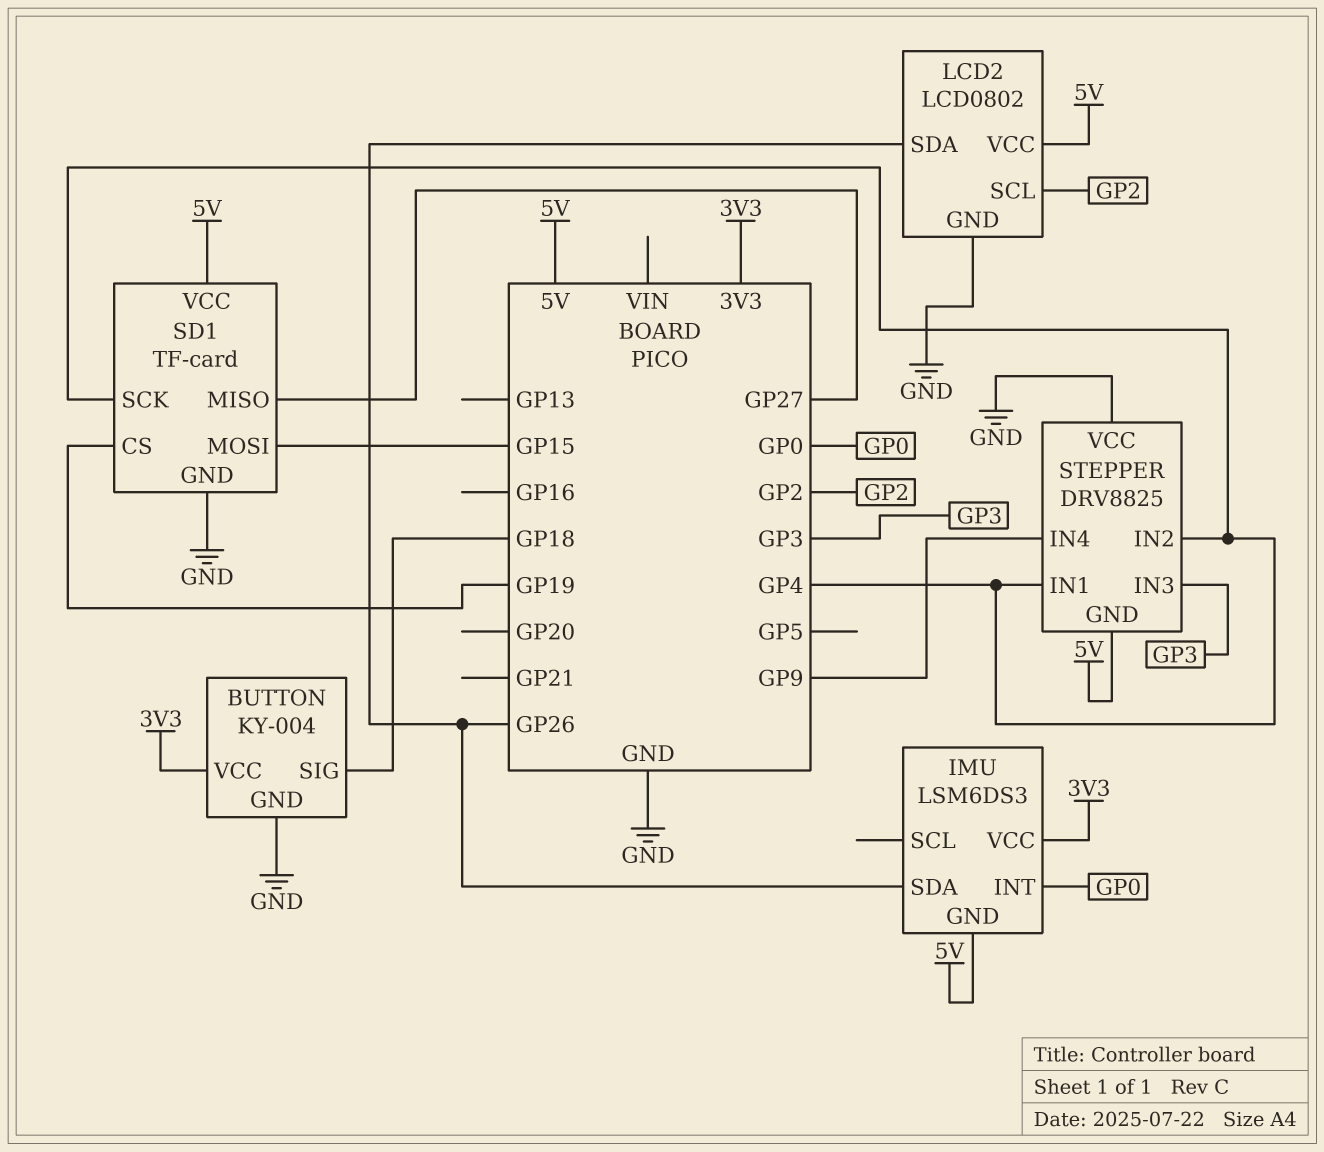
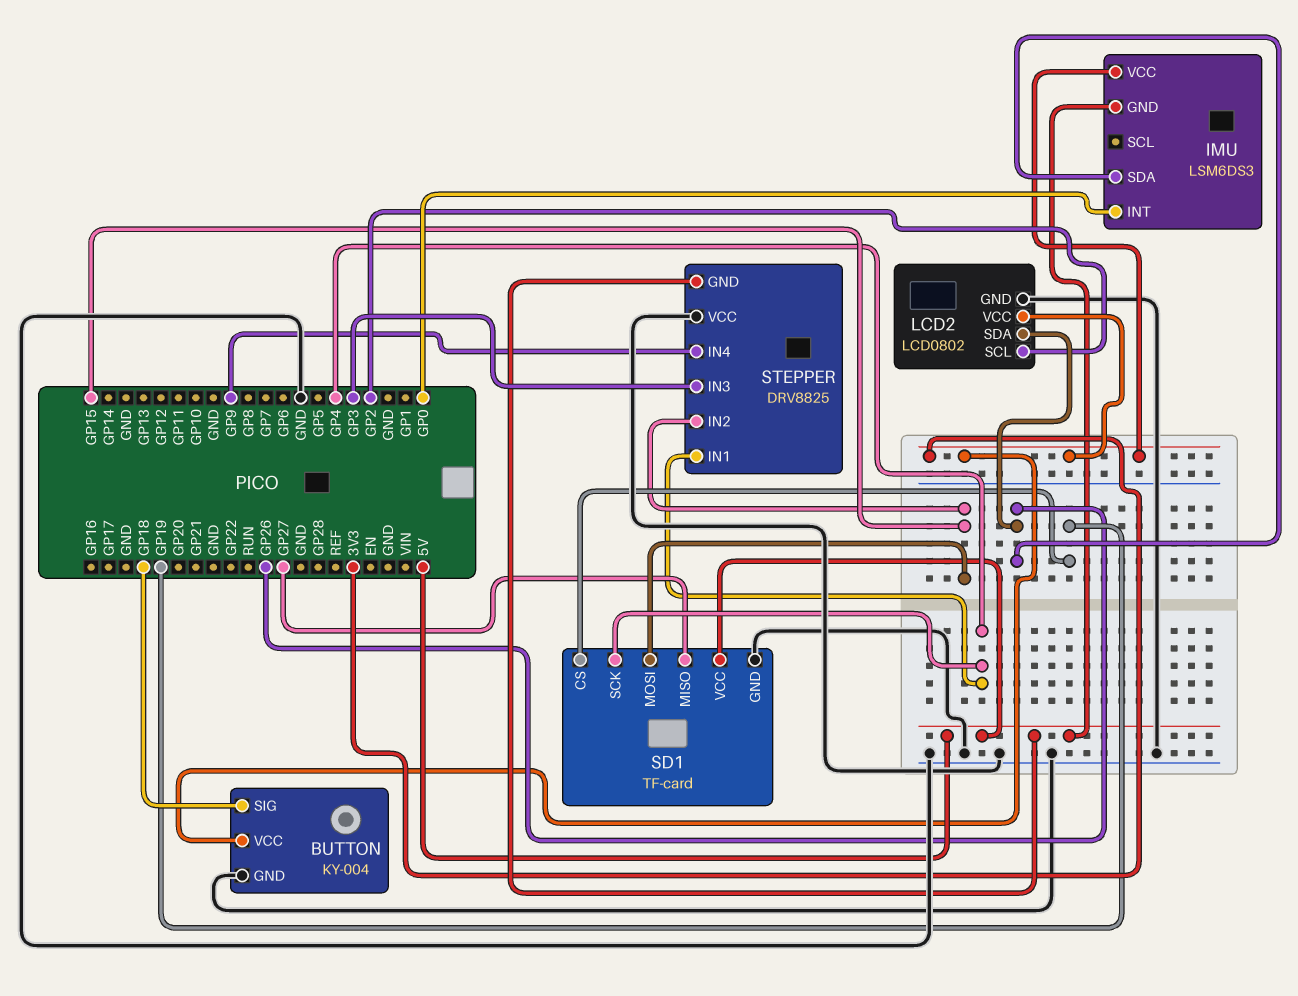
LCD2 pin VCC: 5V -> 3V3
STEPPER pin IN2: GP4 -> GP15

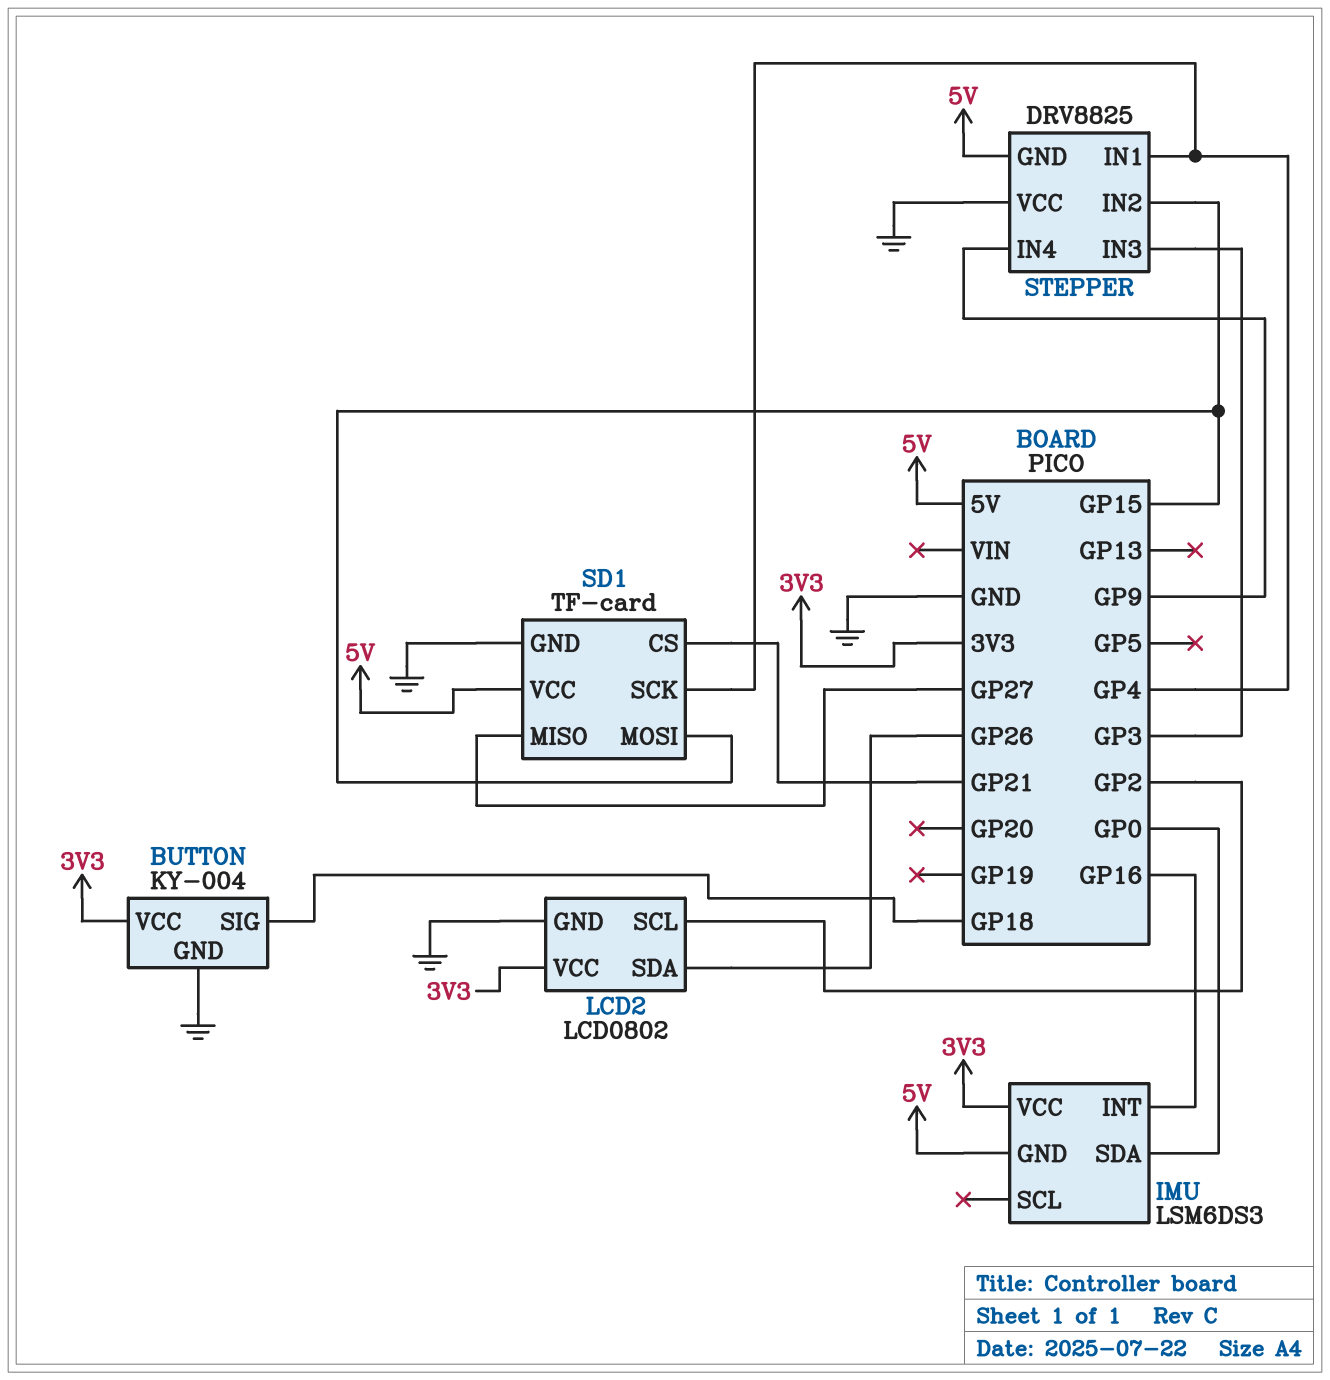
IMU pin INT: GP0 -> GP16
IMU pin SDA: GP26 -> GP0
SD1 pin CS: GP19 -> GP21

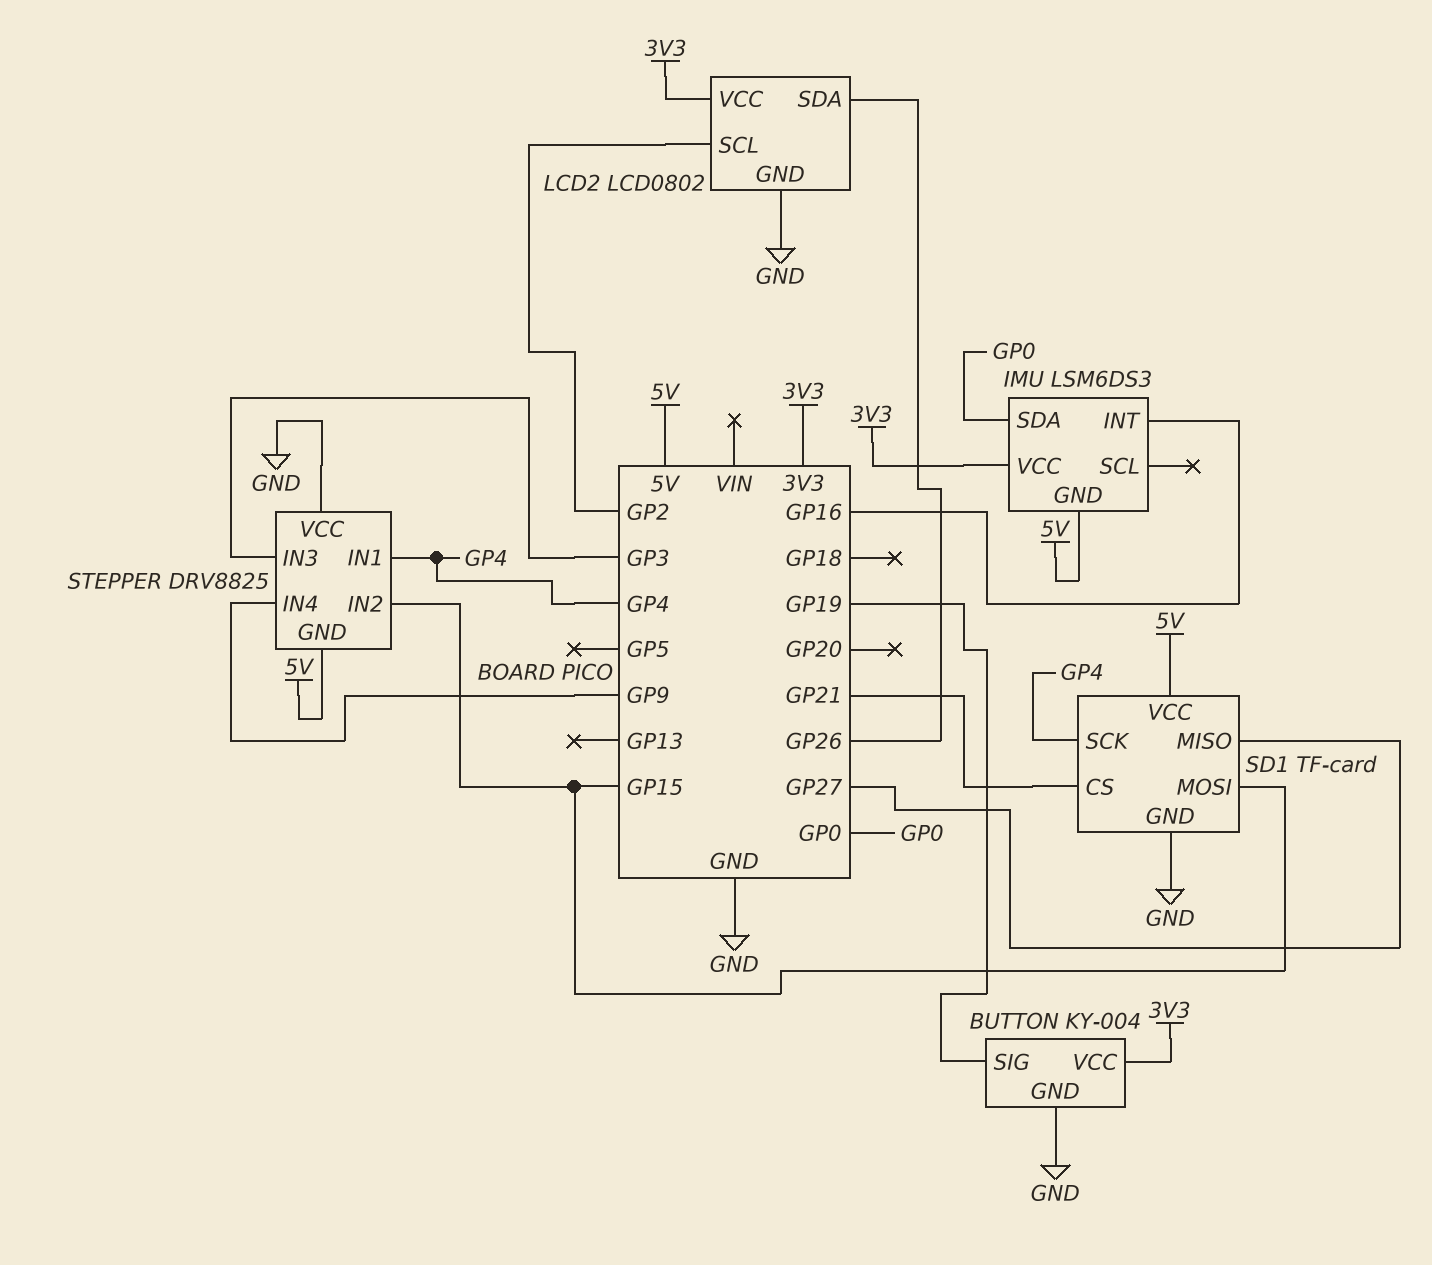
BUTTON pin SIG: GP18 -> GP19

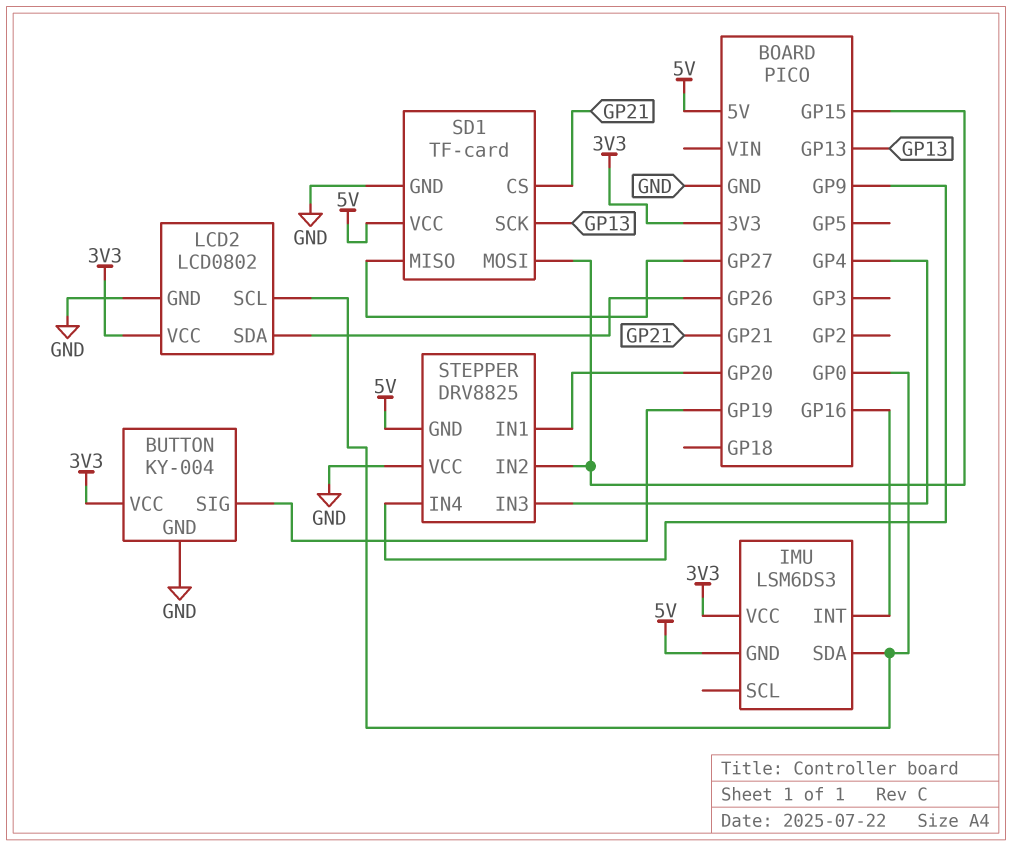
LCD2 pin SCL: GP2 -> GP0
SD1 pin SCK: GP4 -> GP13
STEPPER pin IN1: GP4 -> GP20
STEPPER pin IN3: GP3 -> GP4

